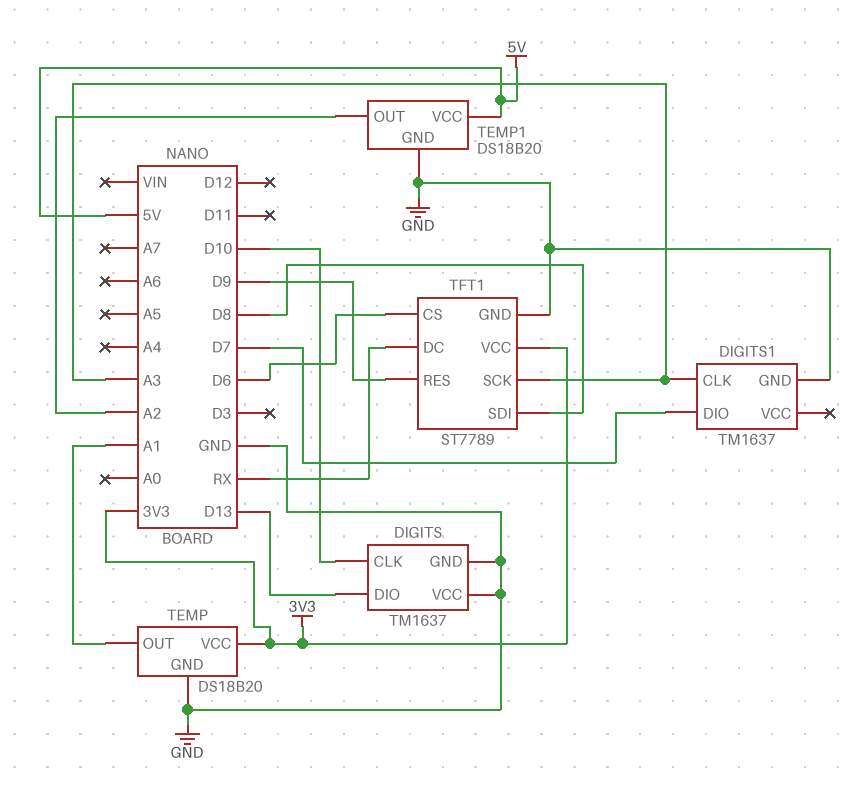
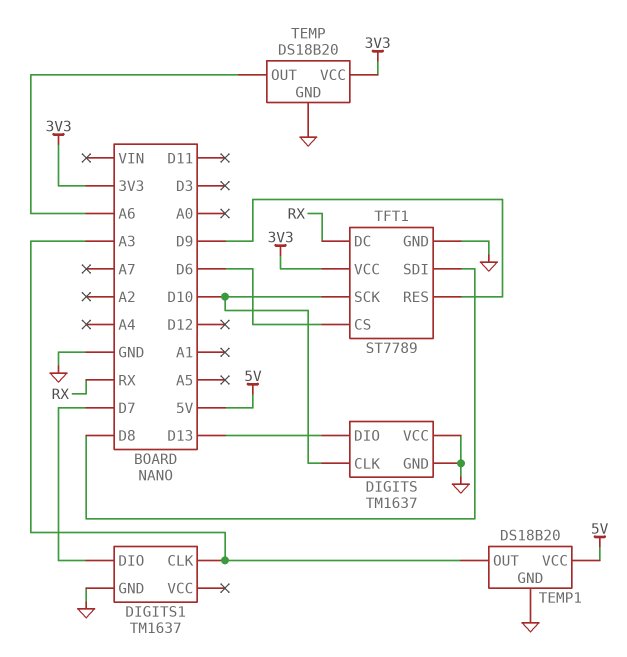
TEMP pin OUT: A1 -> A6
TEMP1 pin OUT: A2 -> A3
TFT1 pin SCK: A3 -> D10

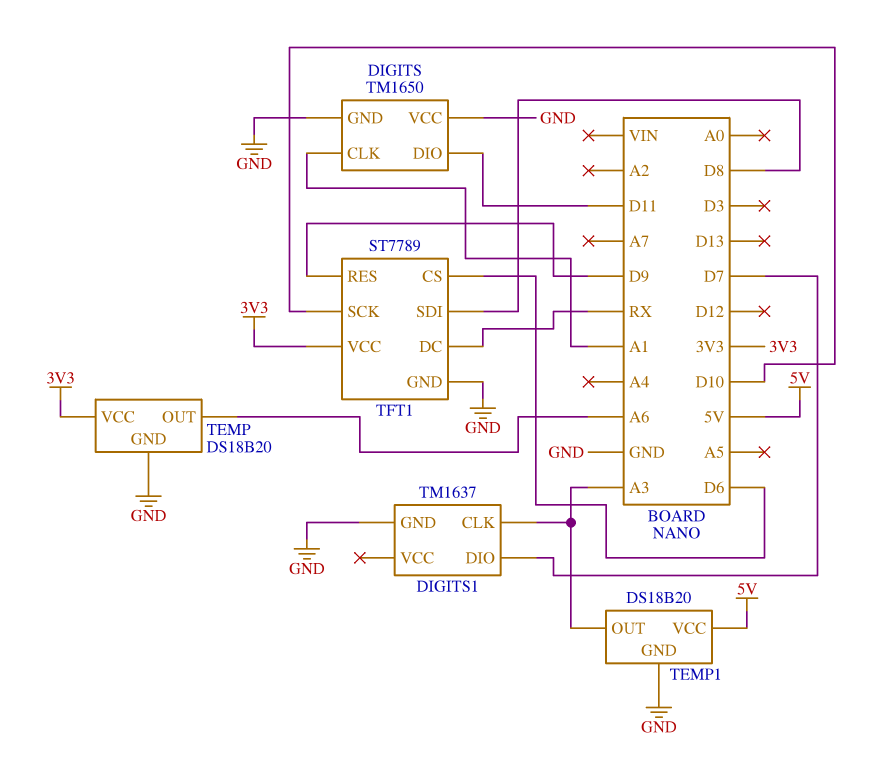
DIGITS: TM1637 -> TM1650
DIGITS pin CLK: D10 -> A1
DIGITS pin DIO: D13 -> D11

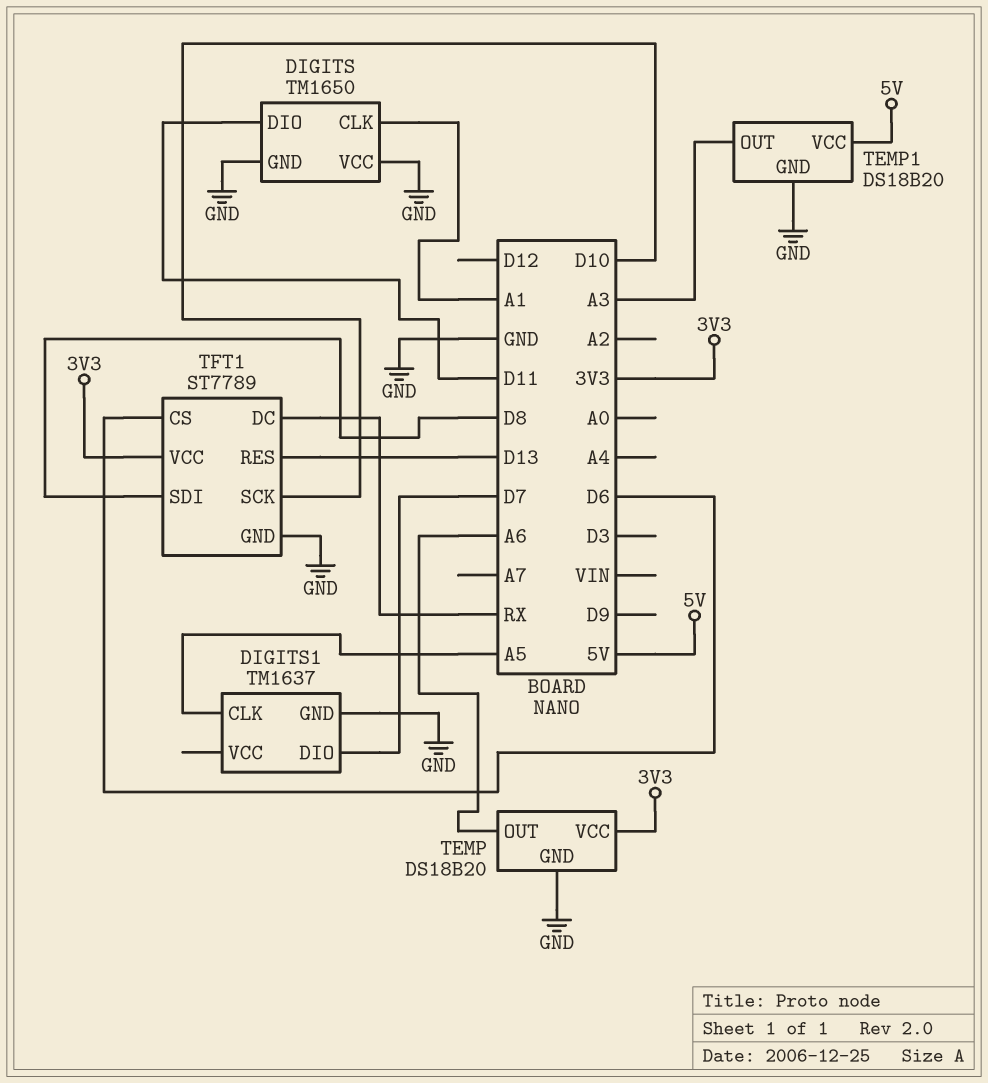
DIGITS1 pin CLK: A3 -> A5
TFT1 pin RES: D9 -> D13

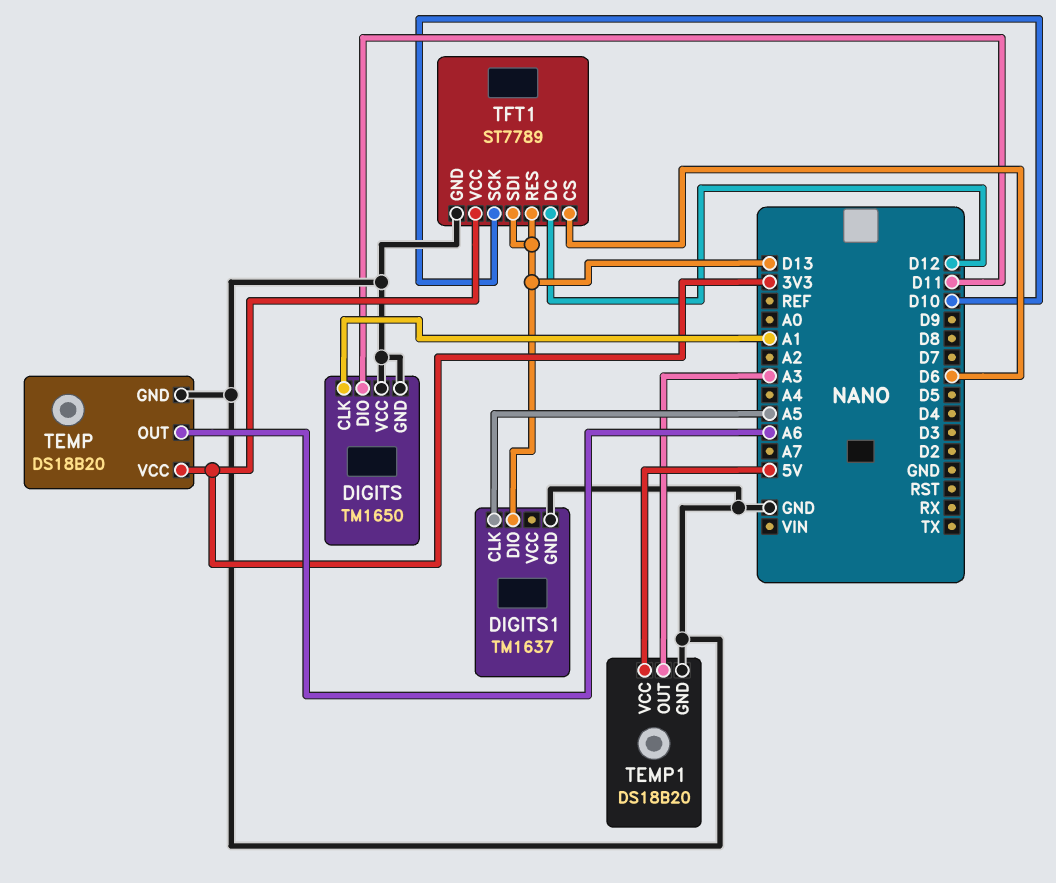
DIGITS1 pin DIO: D7 -> D13
TFT1 pin DC: RX -> D12
TFT1 pin SDI: D8 -> D13

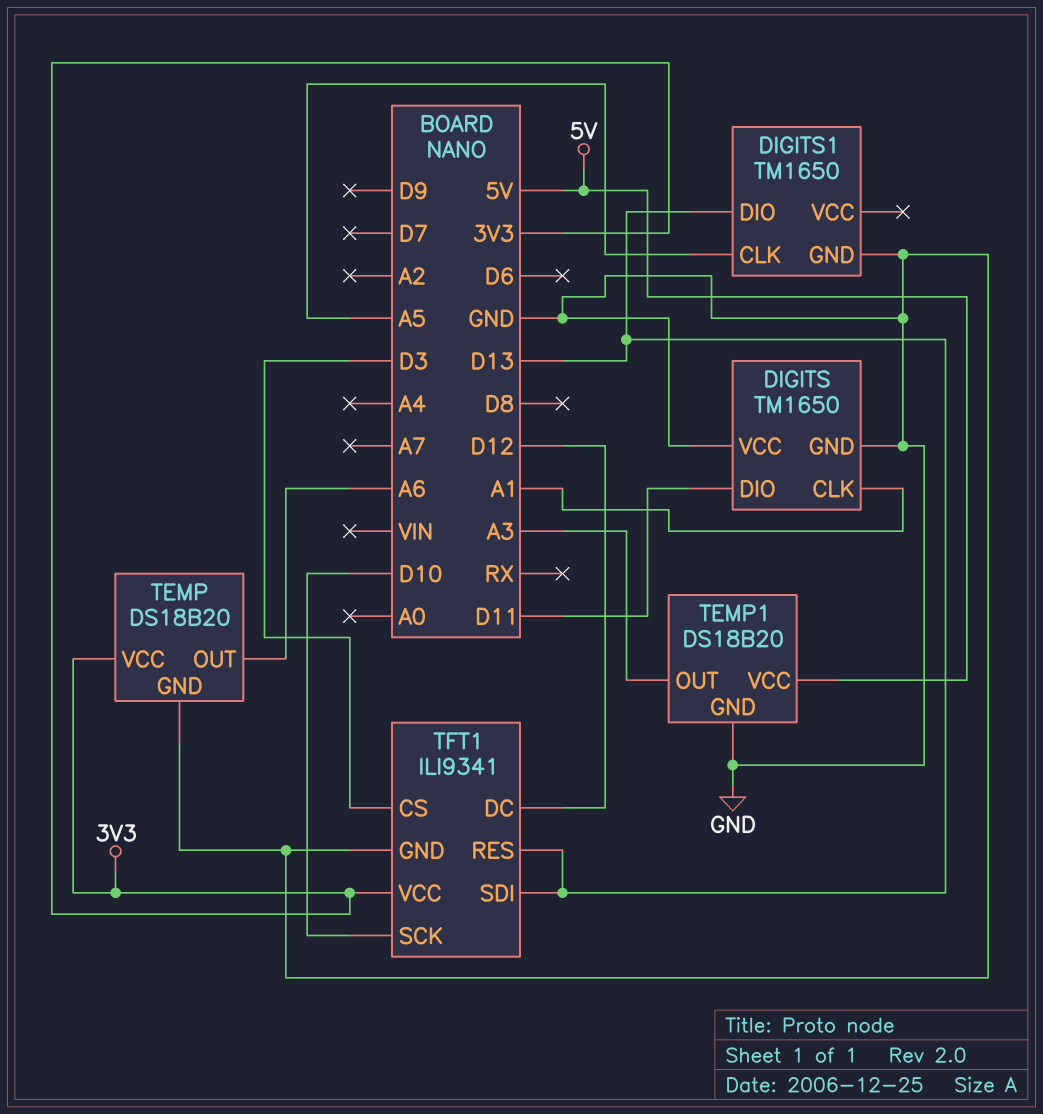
DIGITS1: TM1637 -> TM1650
TFT1: ST7789 -> ILI9341
TFT1 pin CS: D6 -> D3

